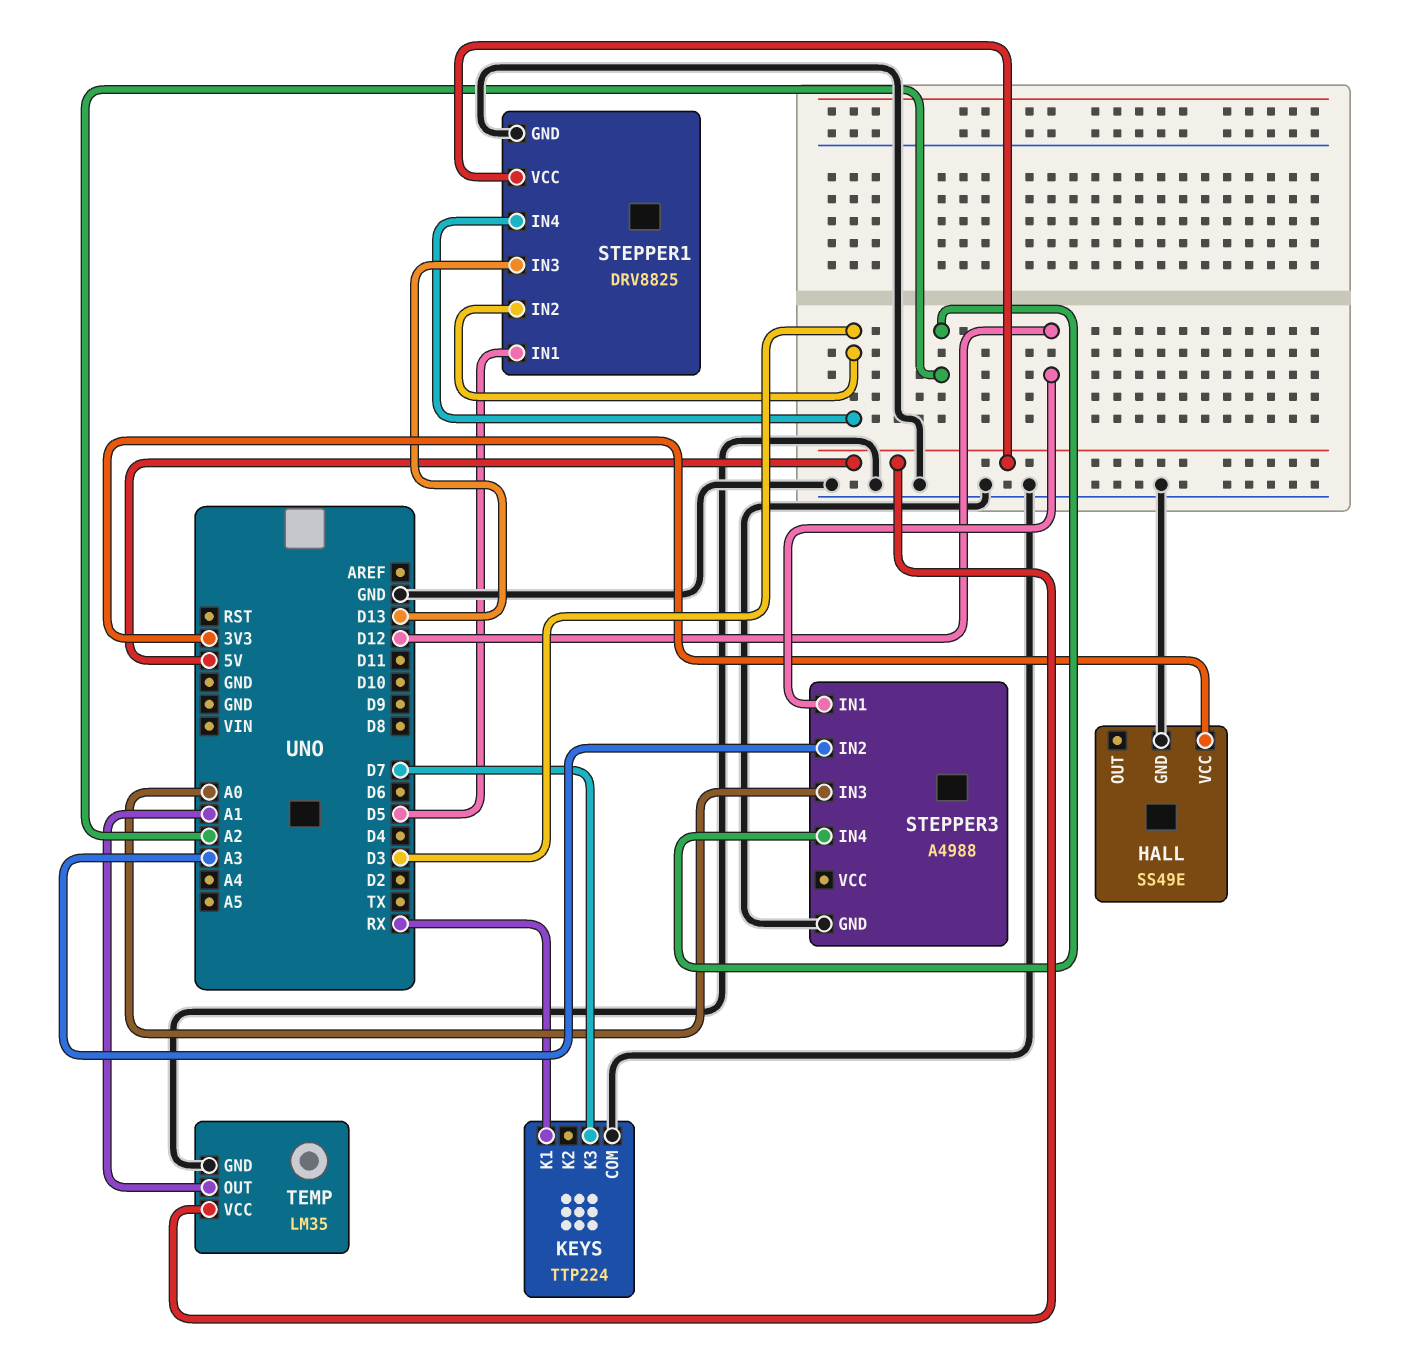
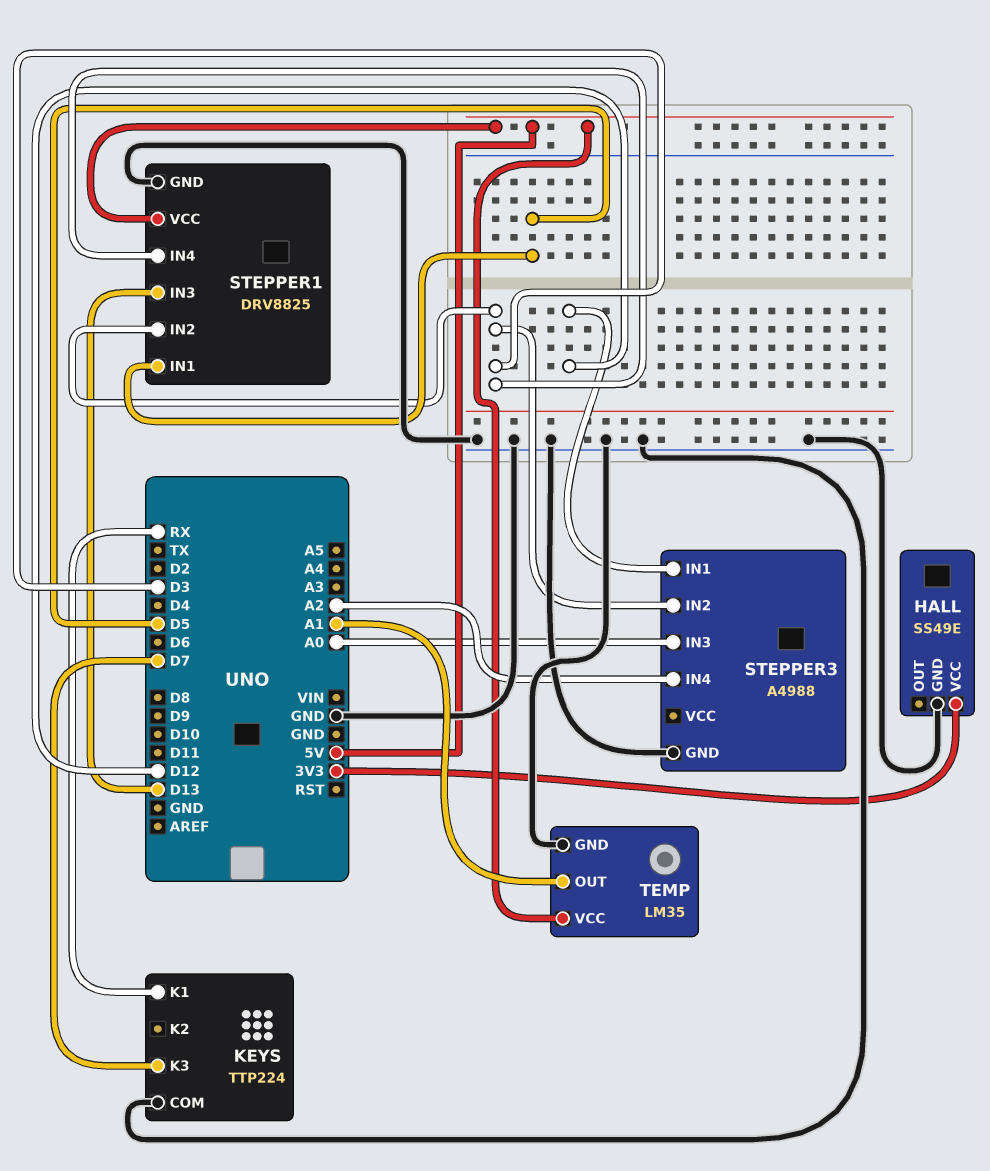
STEPPER3 pin IN2: A3 -> D3

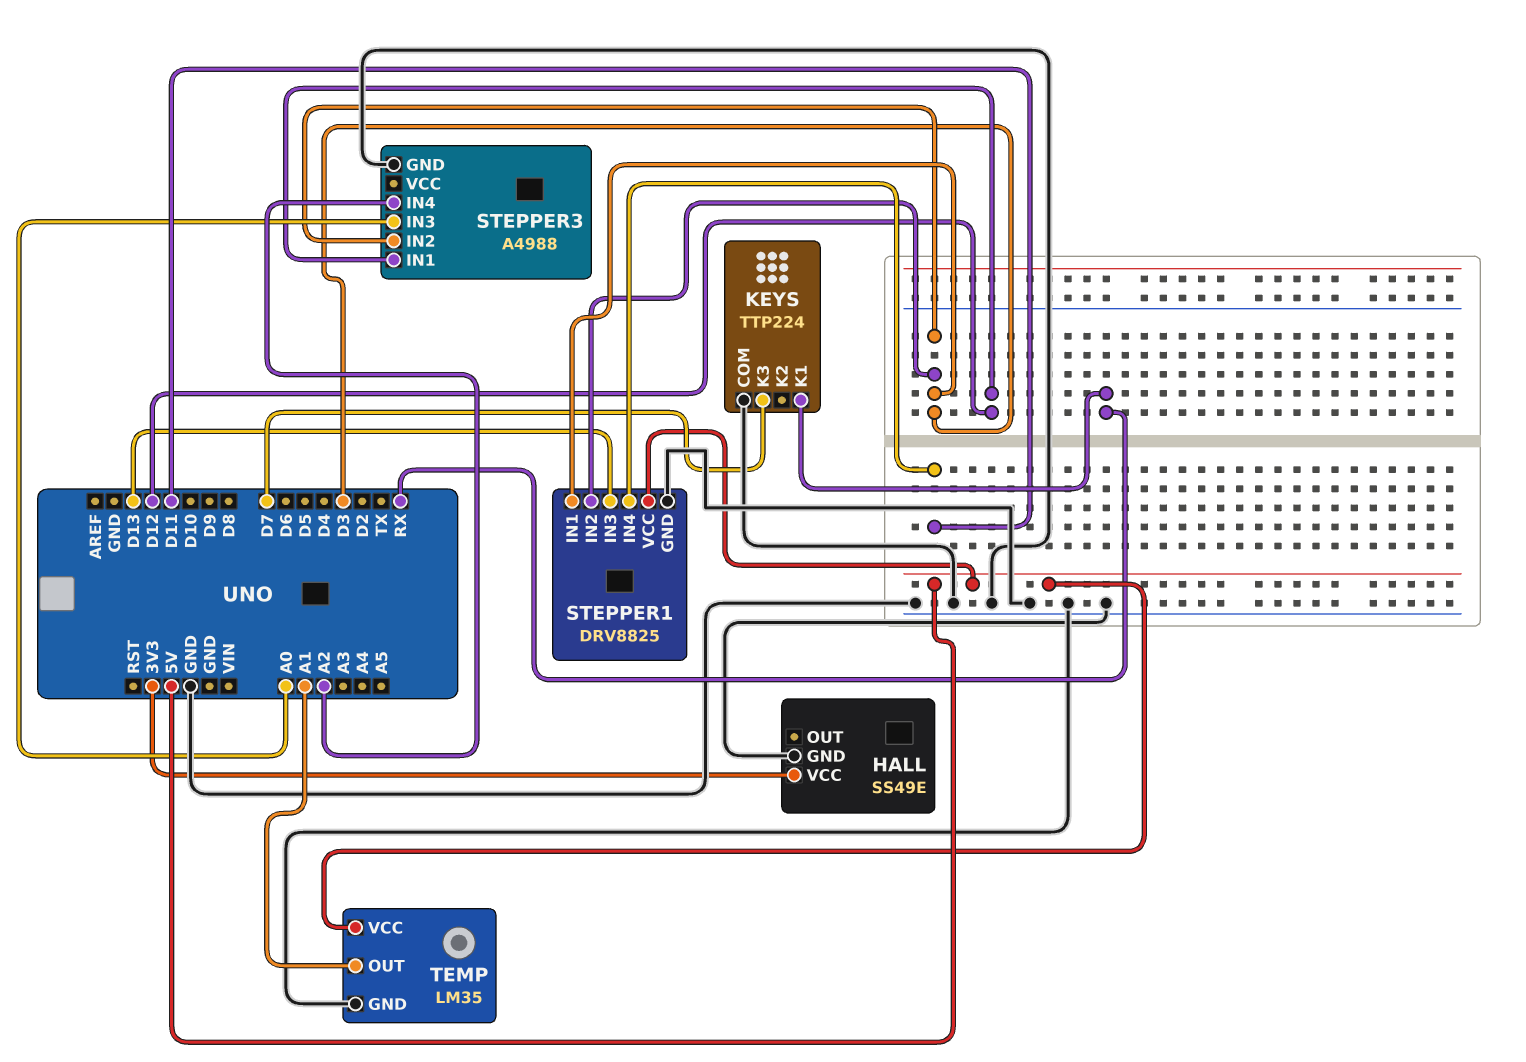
STEPPER1 pin IN1: D5 -> D3
STEPPER1 pin IN4: D3 -> D11

